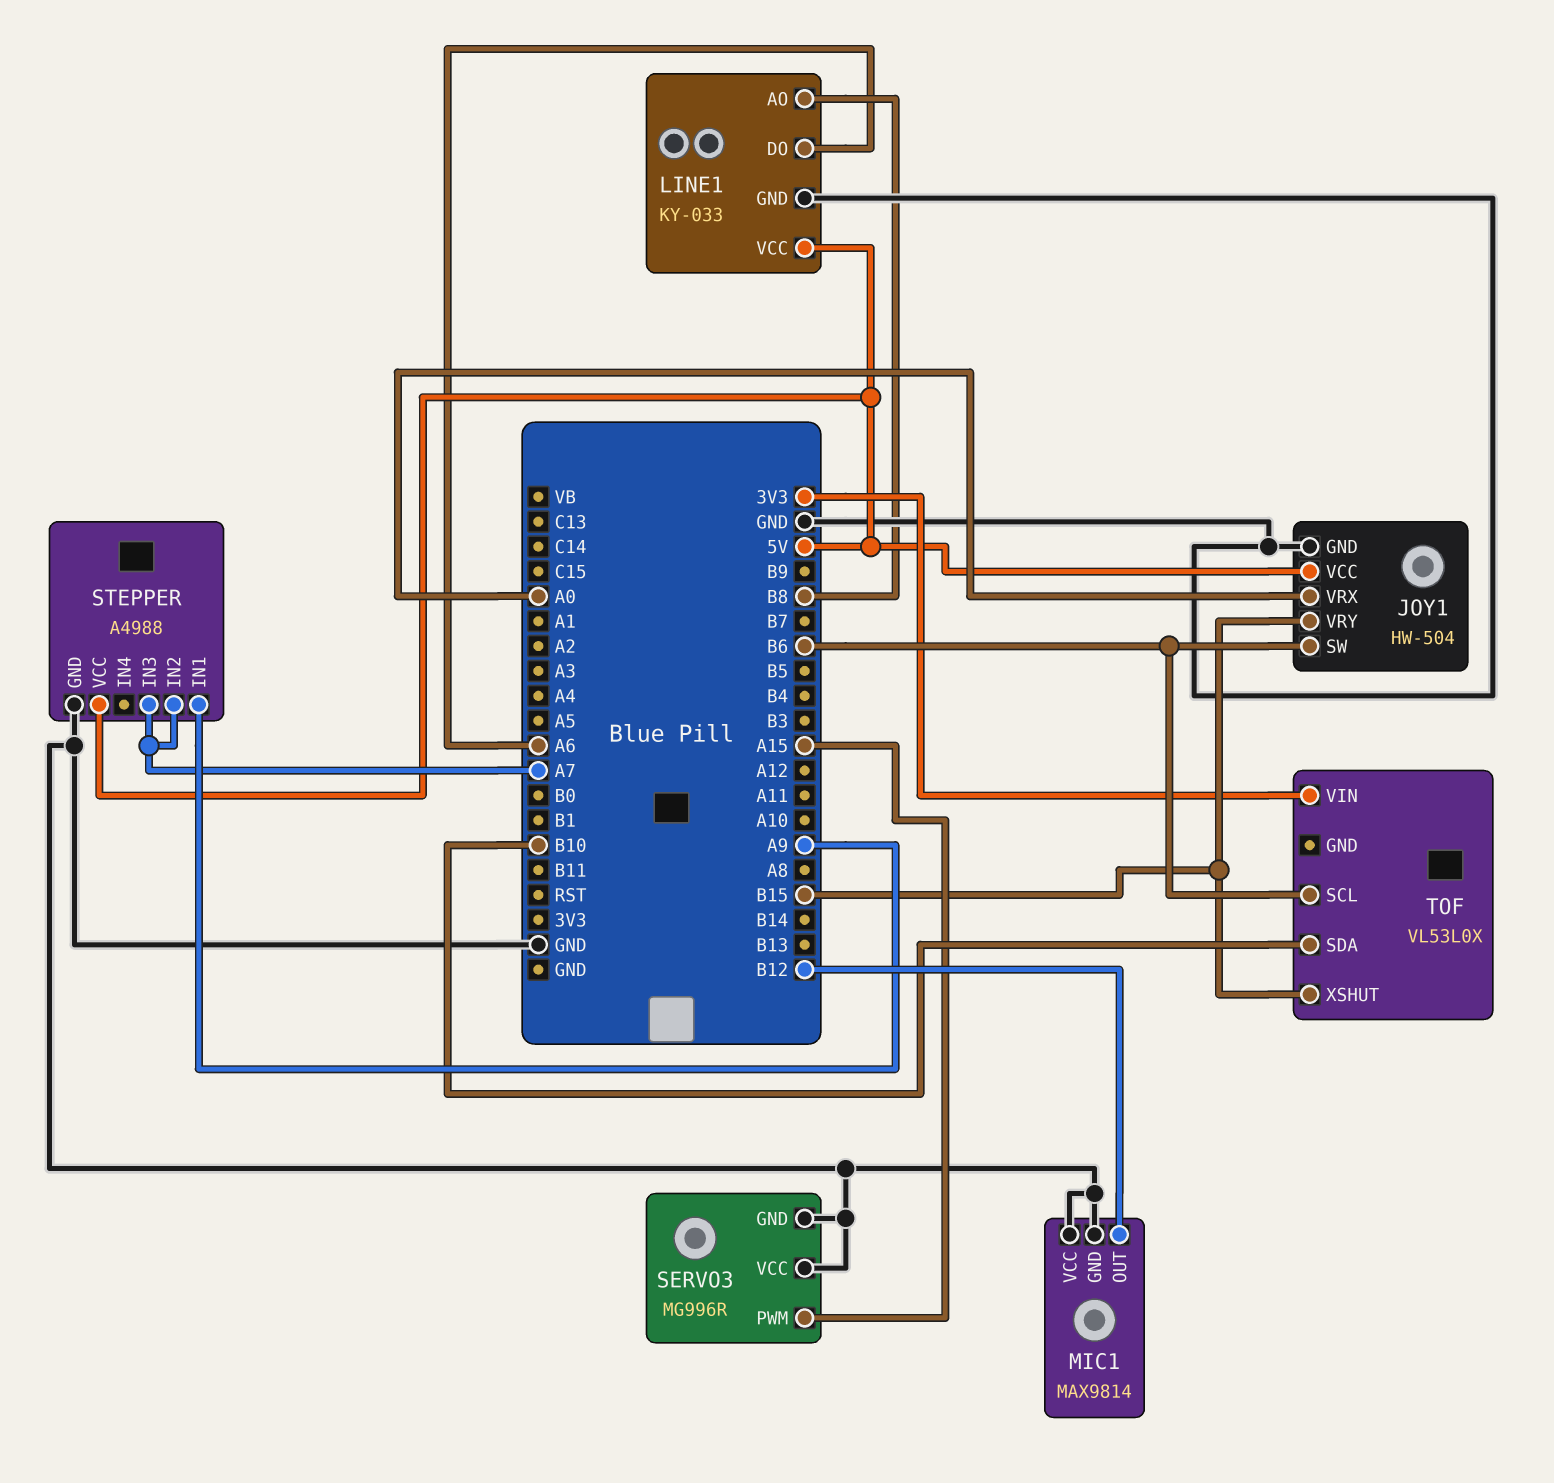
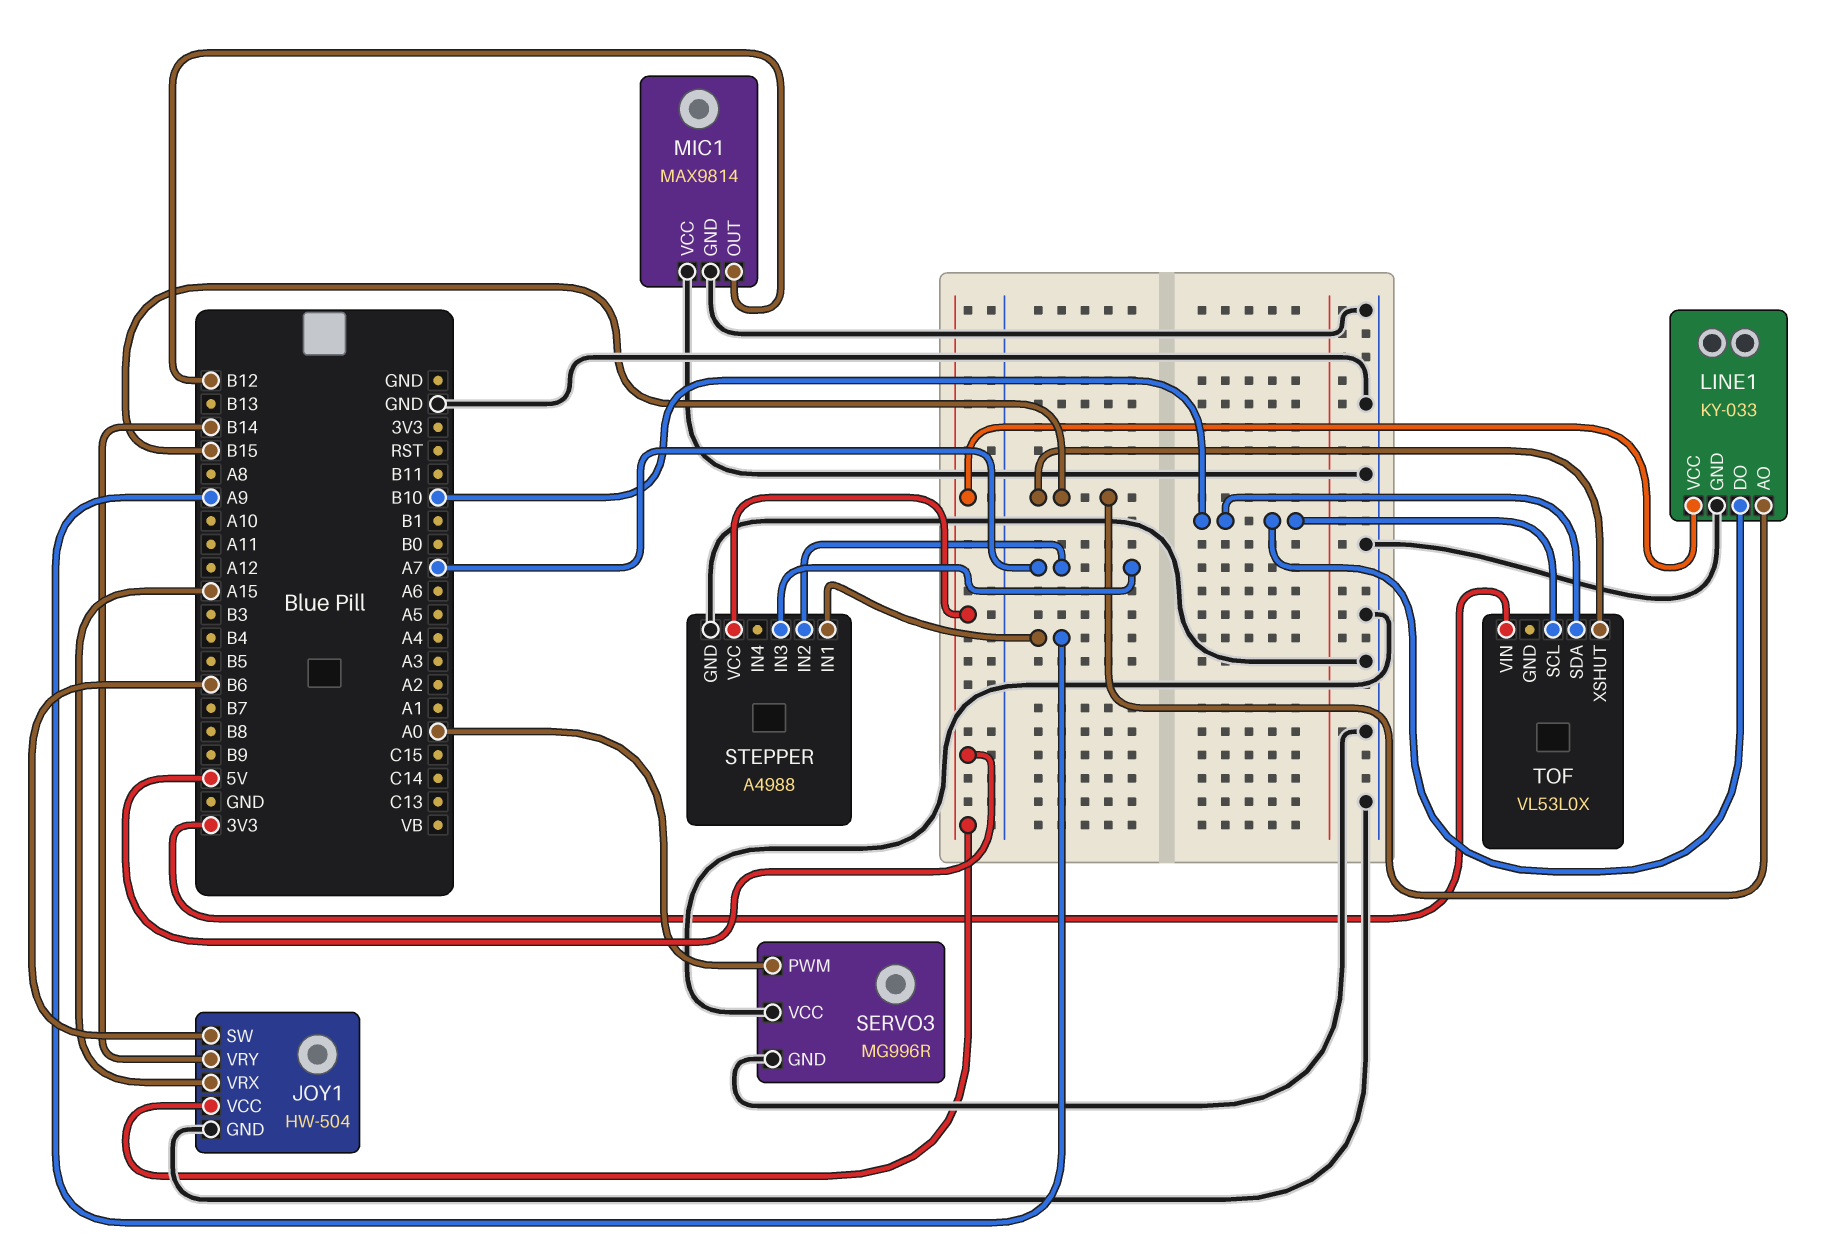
JOY1 pin VRX: A0 -> A15
JOY1 pin VRY: B15 -> B14
LINE1 pin AO: B8 -> B15
LINE1 pin DO: A6 -> B10
SERVO3 pin PWM: A15 -> A0
TOF pin SCL: B6 -> B10

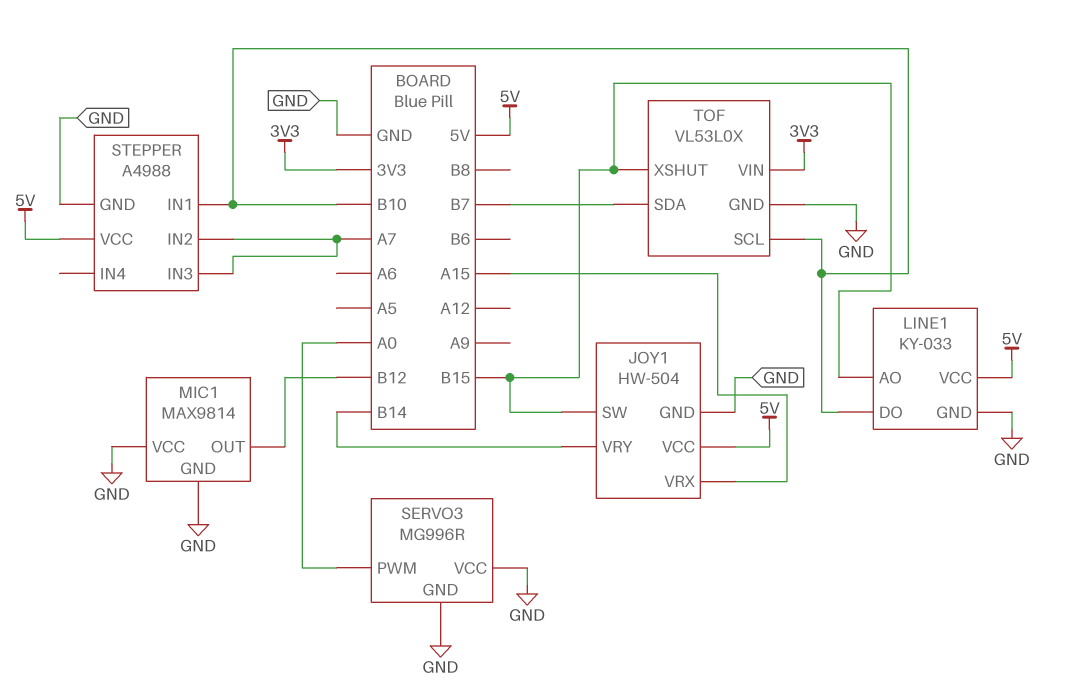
JOY1 pin SW: B6 -> B15
STEPPER pin IN1: A9 -> B10
TOF pin GND: none -> GND
TOF pin SDA: B10 -> B7

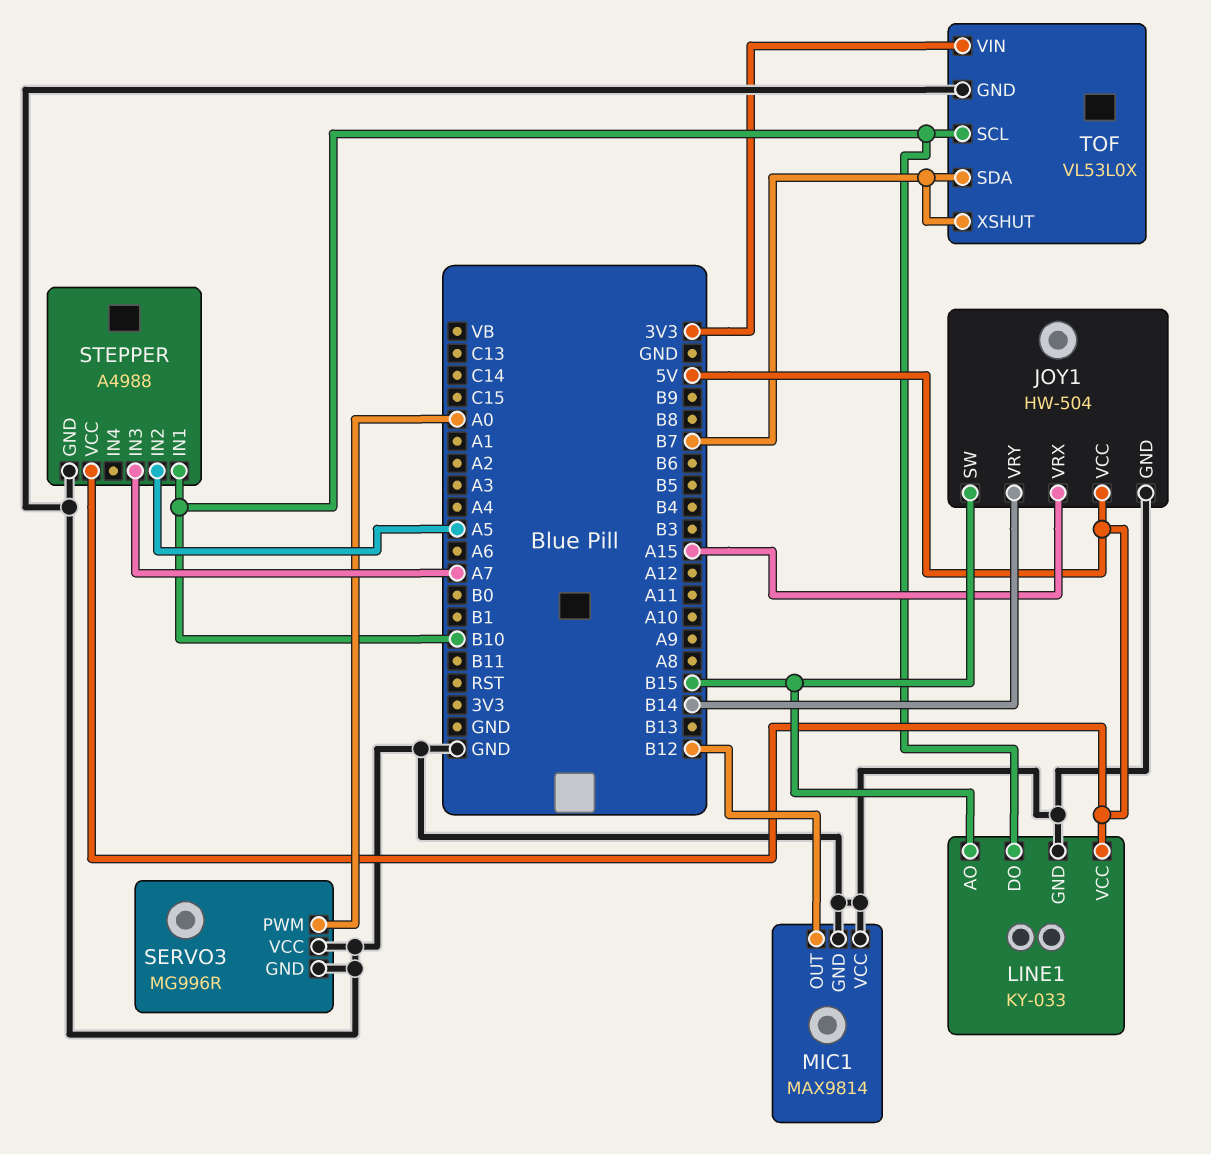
STEPPER pin IN2: A7 -> A5
TOF pin XSHUT: B15 -> B7

